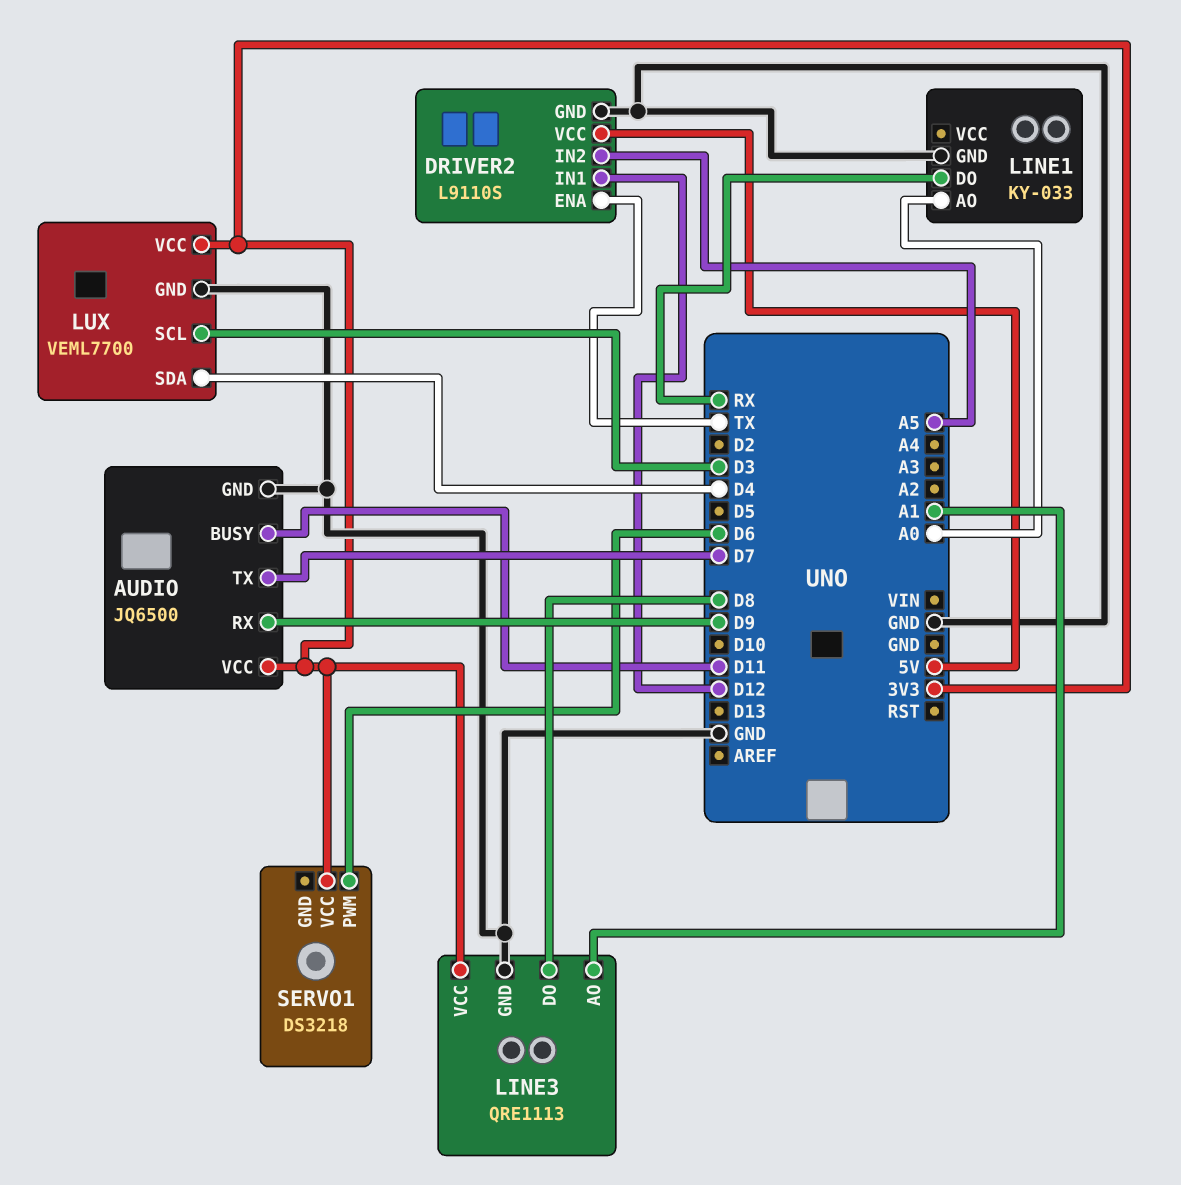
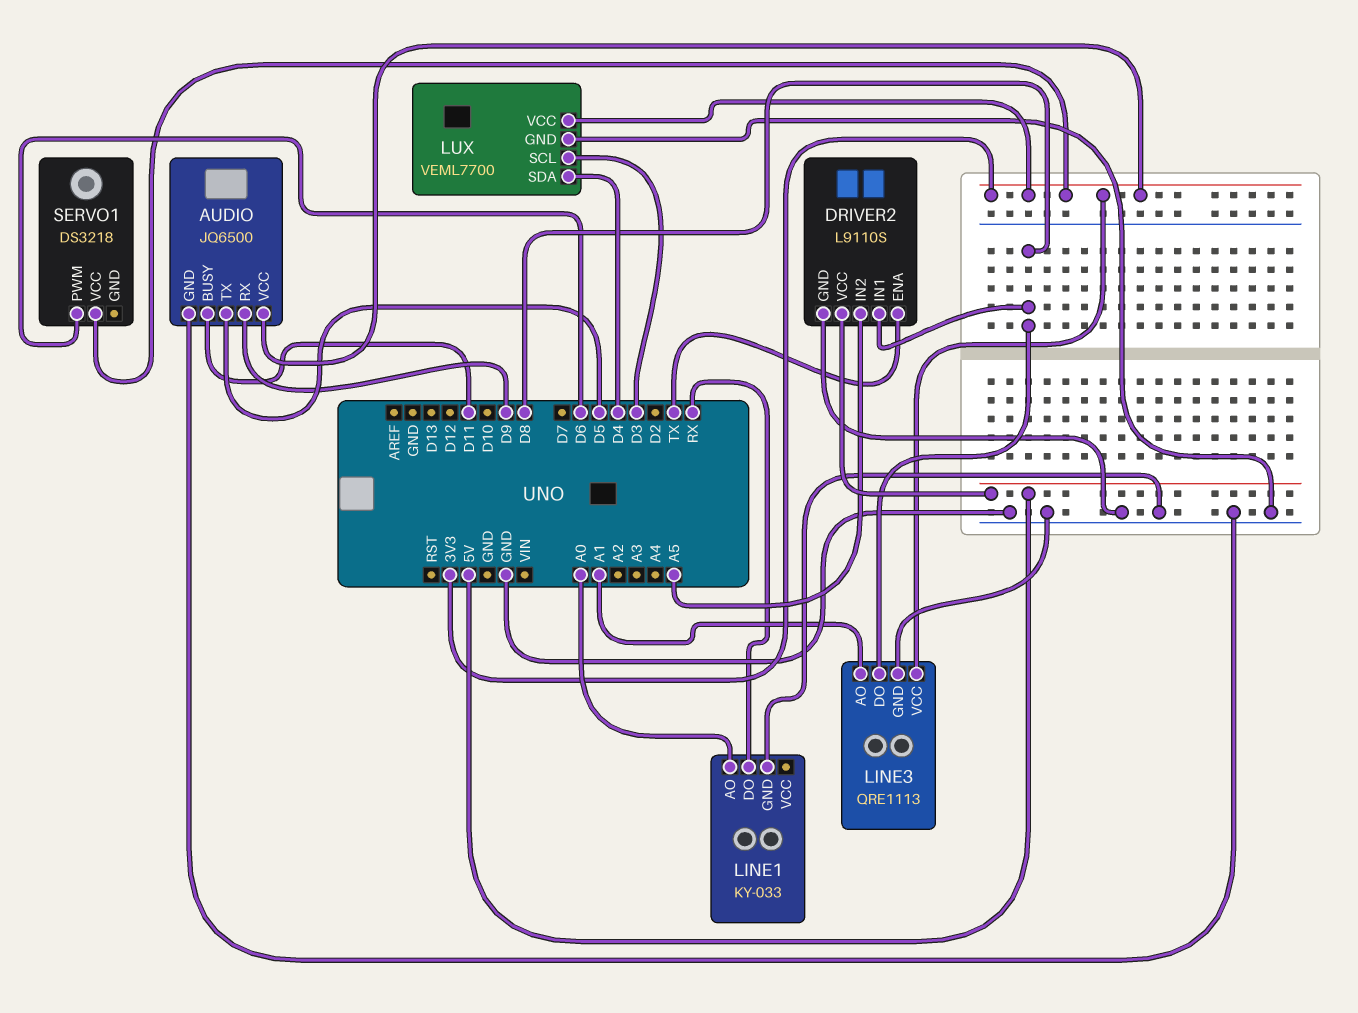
AUDIO pin TX: D7 -> D5
DRIVER2 pin IN1: D12 -> D8

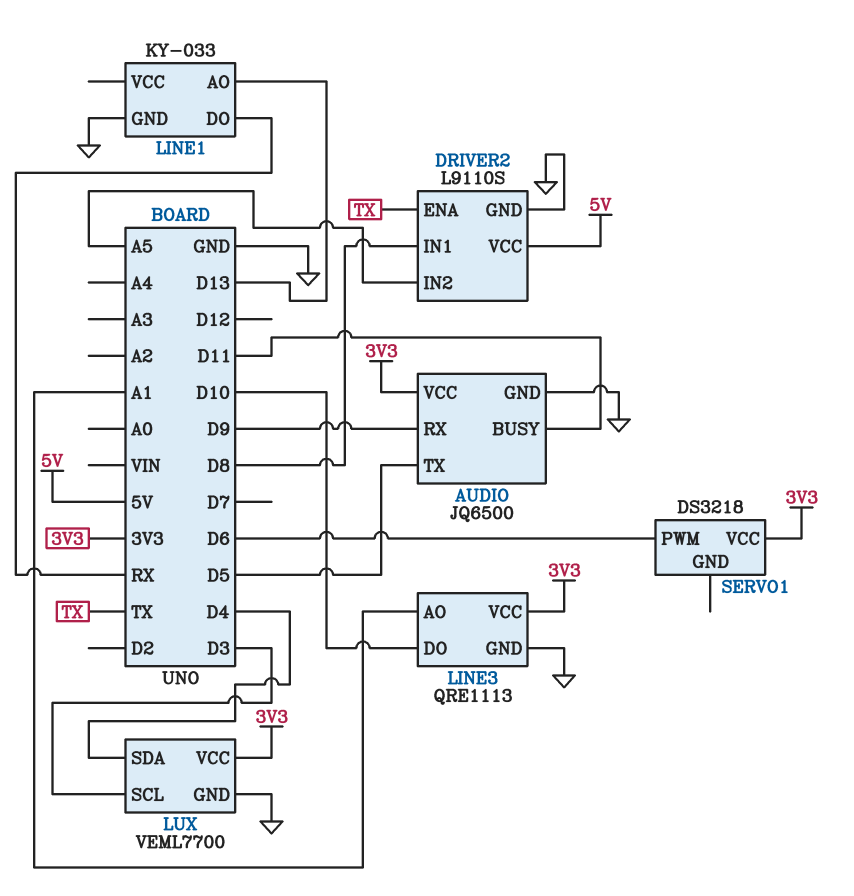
LINE1 pin AO: A0 -> D13
LINE3 pin DO: D8 -> D10

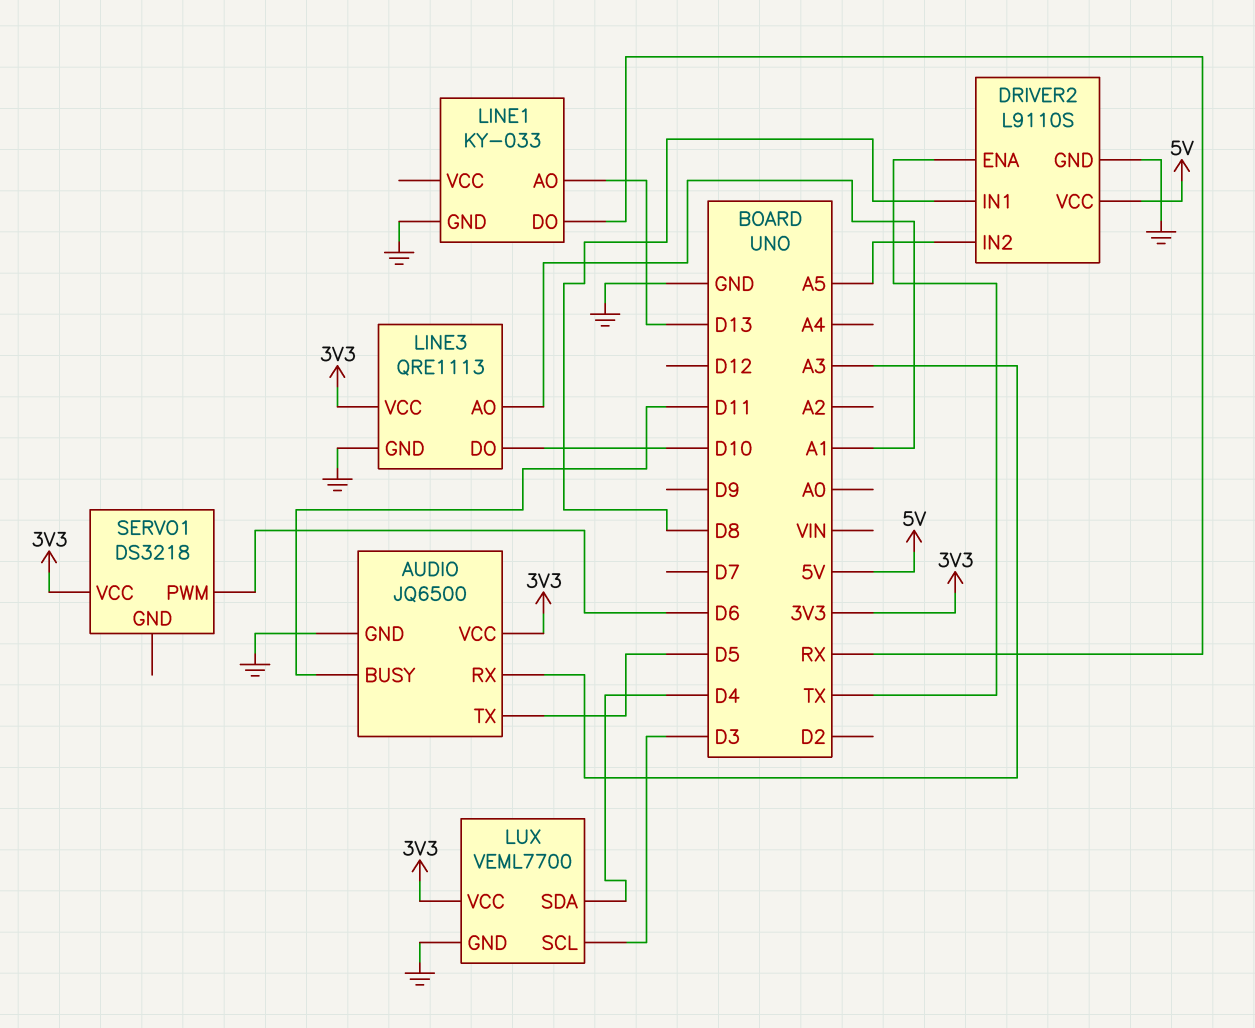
AUDIO pin RX: D9 -> A3

